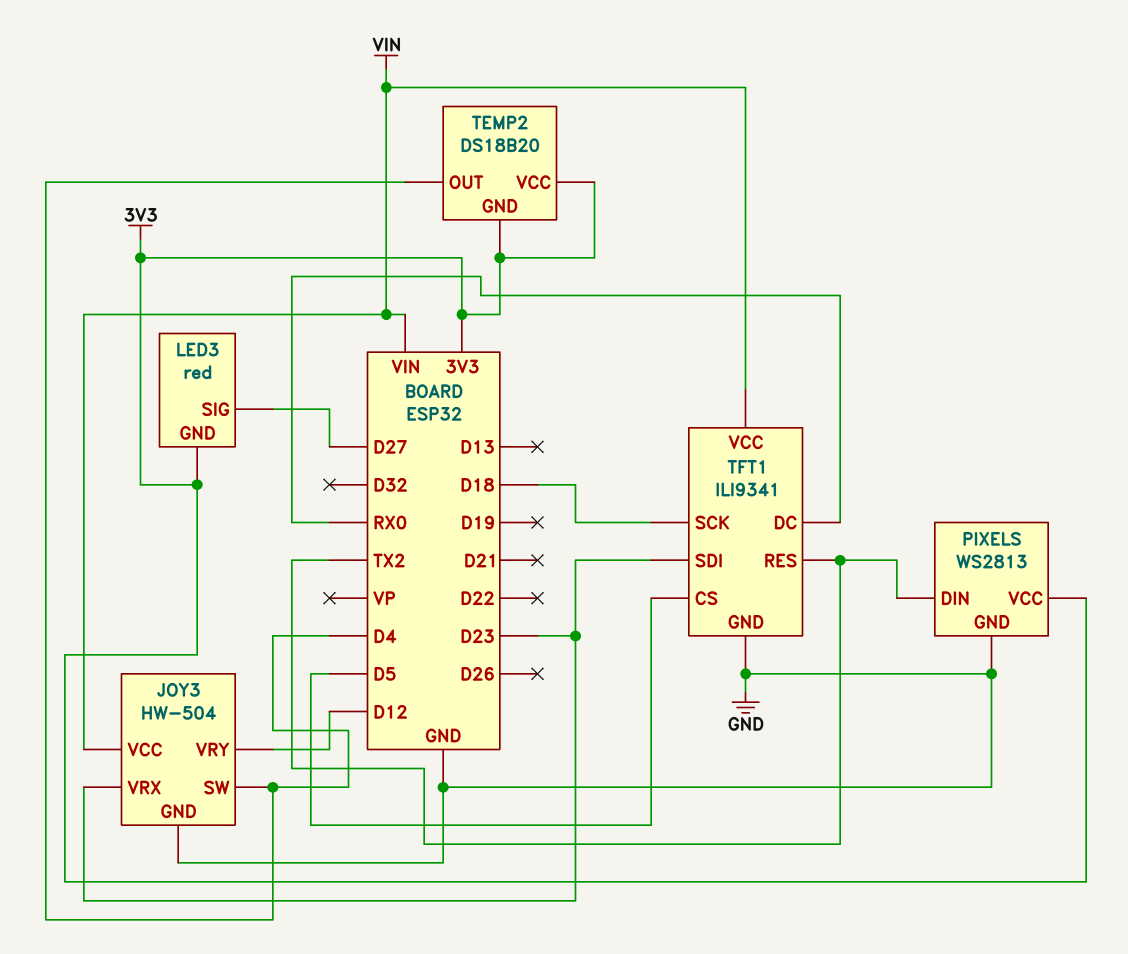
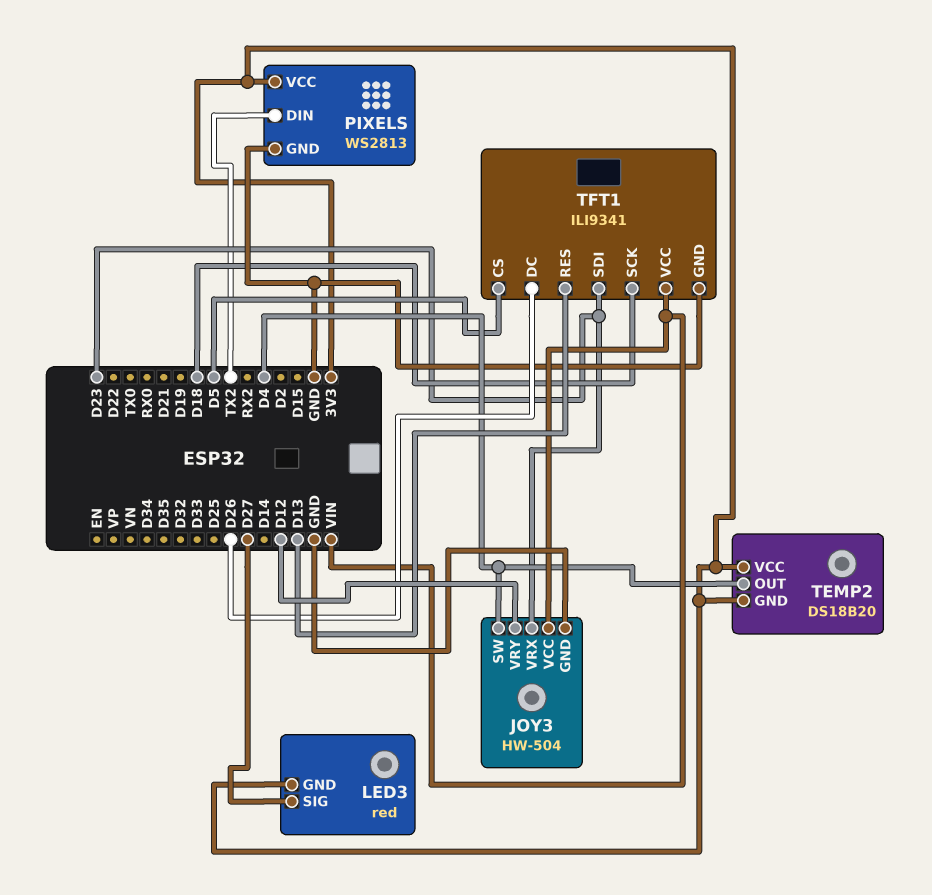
TFT1 pin DC: RX0 -> D26
TFT1 pin RES: TX2 -> D13

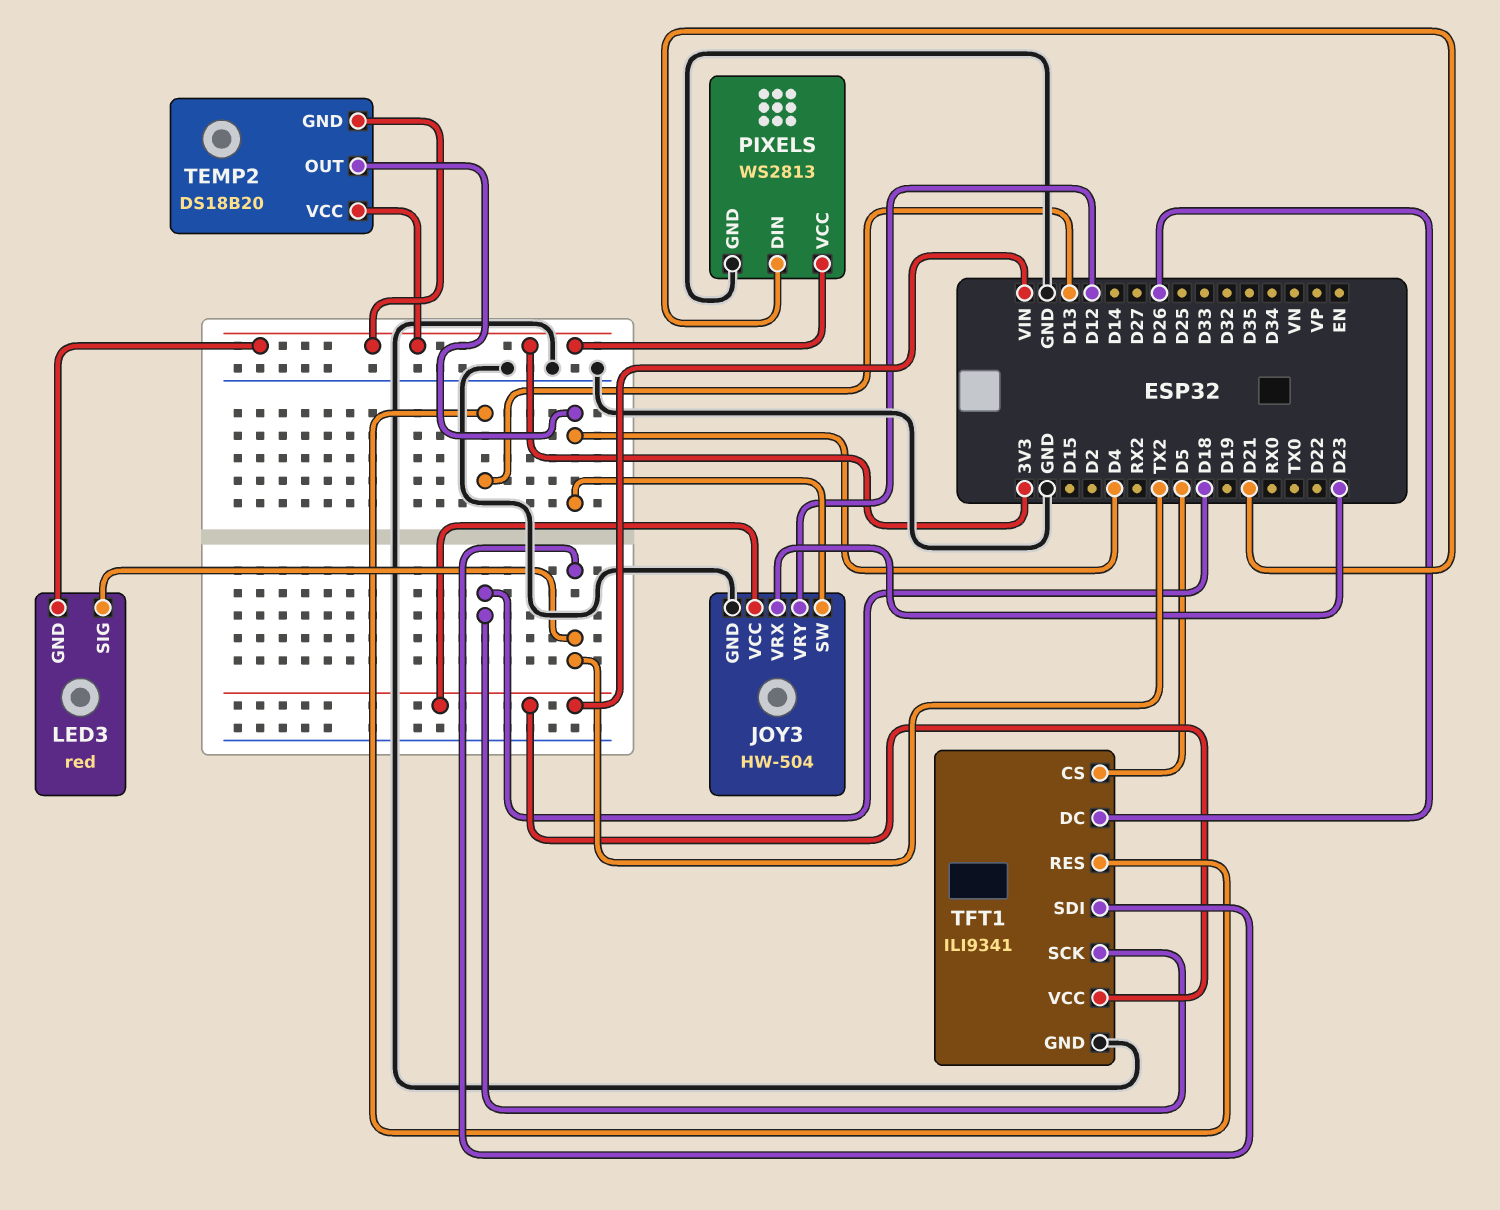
LED3 pin SIG: D27 -> TX2
PIXELS pin DIN: TX2 -> D21
TFT1 pin SDI: D23 -> TX2

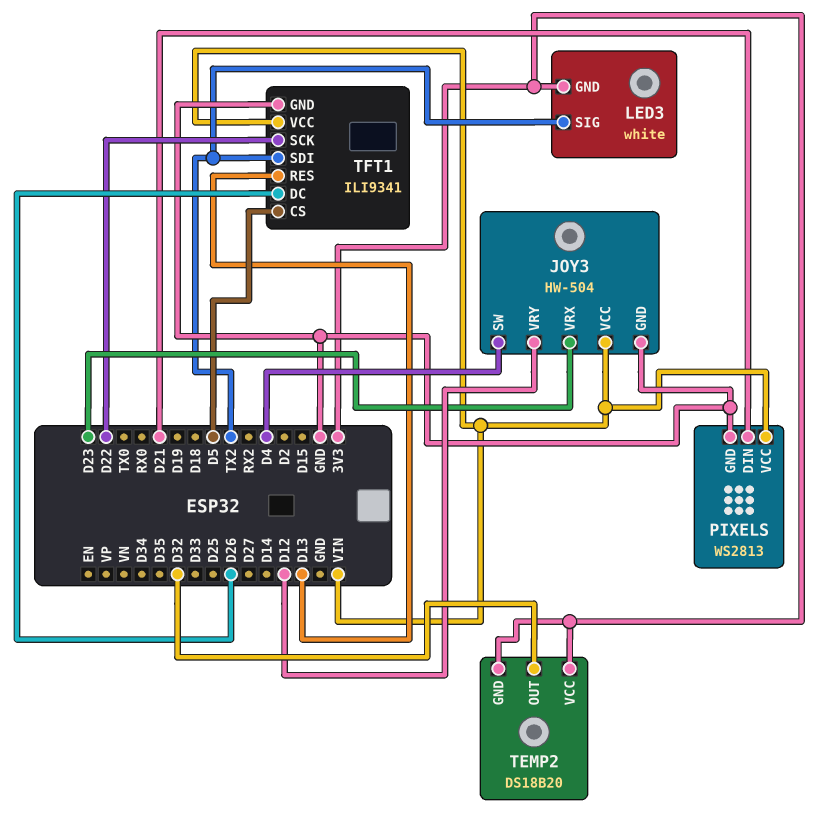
LED3: red -> white
PIXELS pin VCC: 3V3 -> VIN
TEMP2 pin OUT: D4 -> D32
TFT1 pin SCK: D18 -> D22

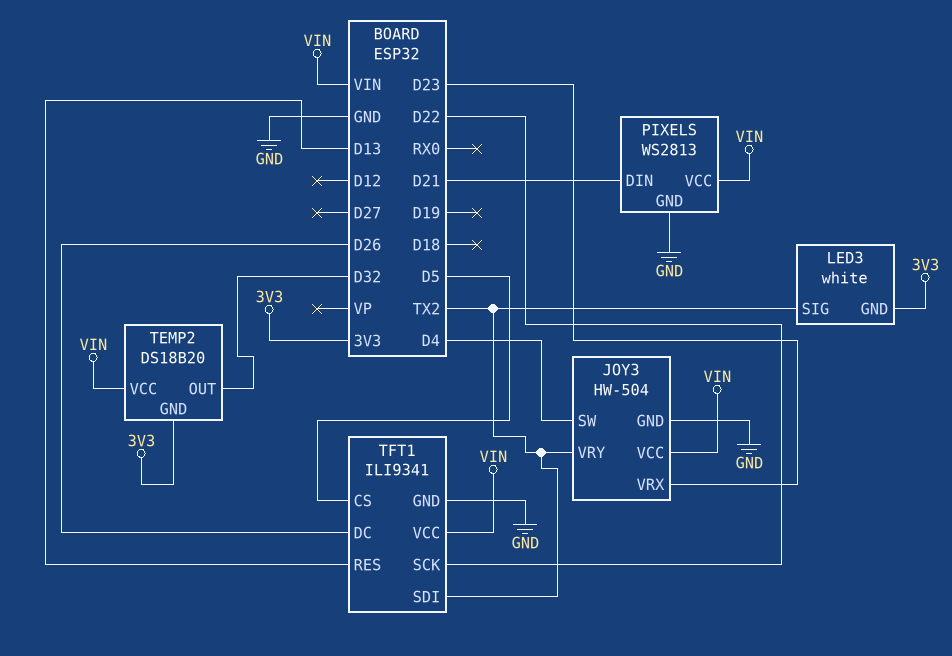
JOY3 pin VRY: D12 -> TX2
TEMP2 pin VCC: 3V3 -> VIN

